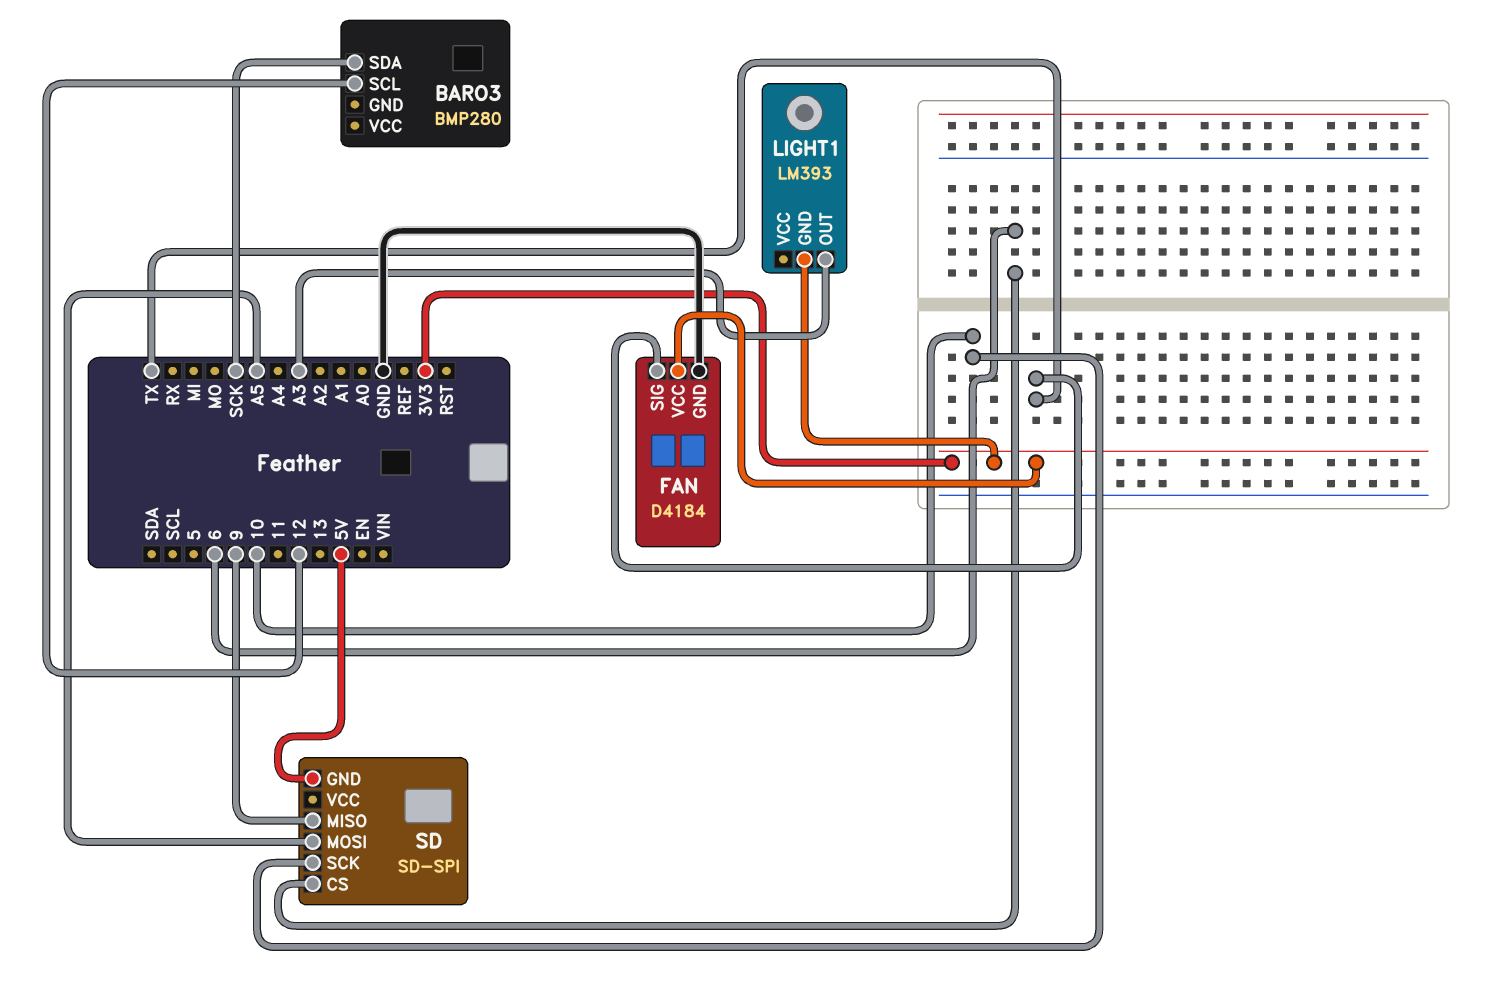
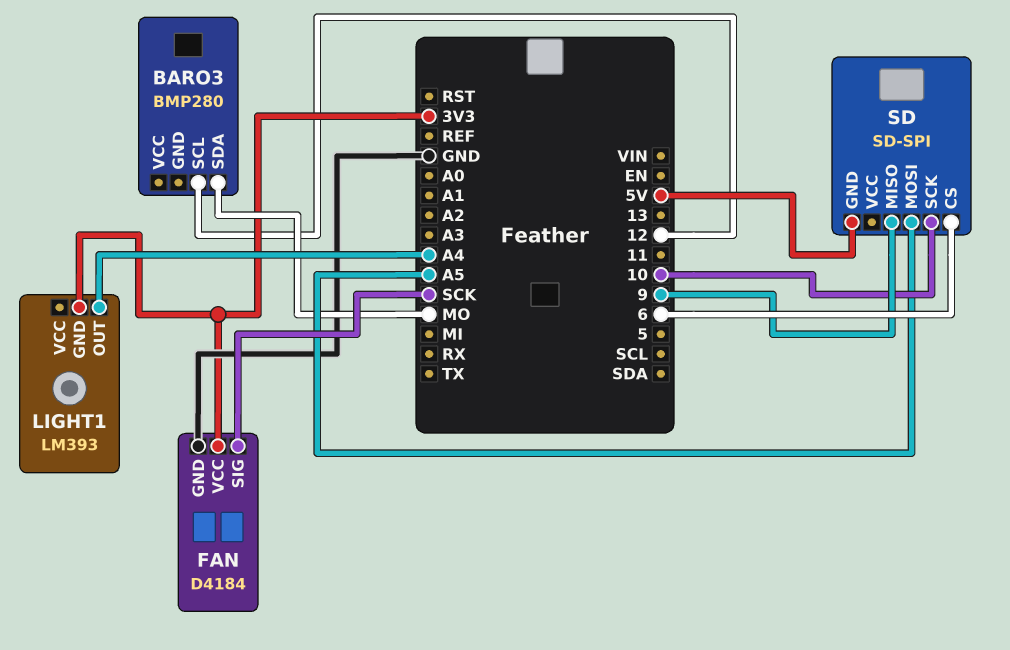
BARO3 pin SDA: SCK -> MO
FAN pin SIG: TX -> SCK
LIGHT1 pin OUT: A3 -> A4

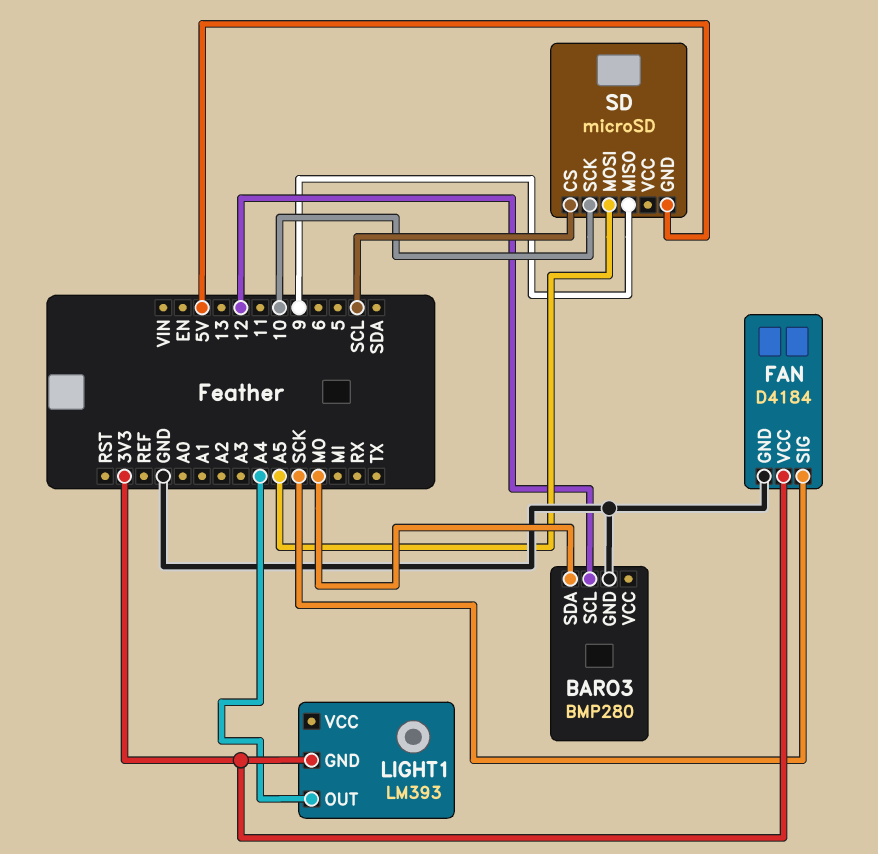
BARO3 pin GND: none -> GND
SD: SD-SPI -> microSD
SD pin CS: 6 -> SCL

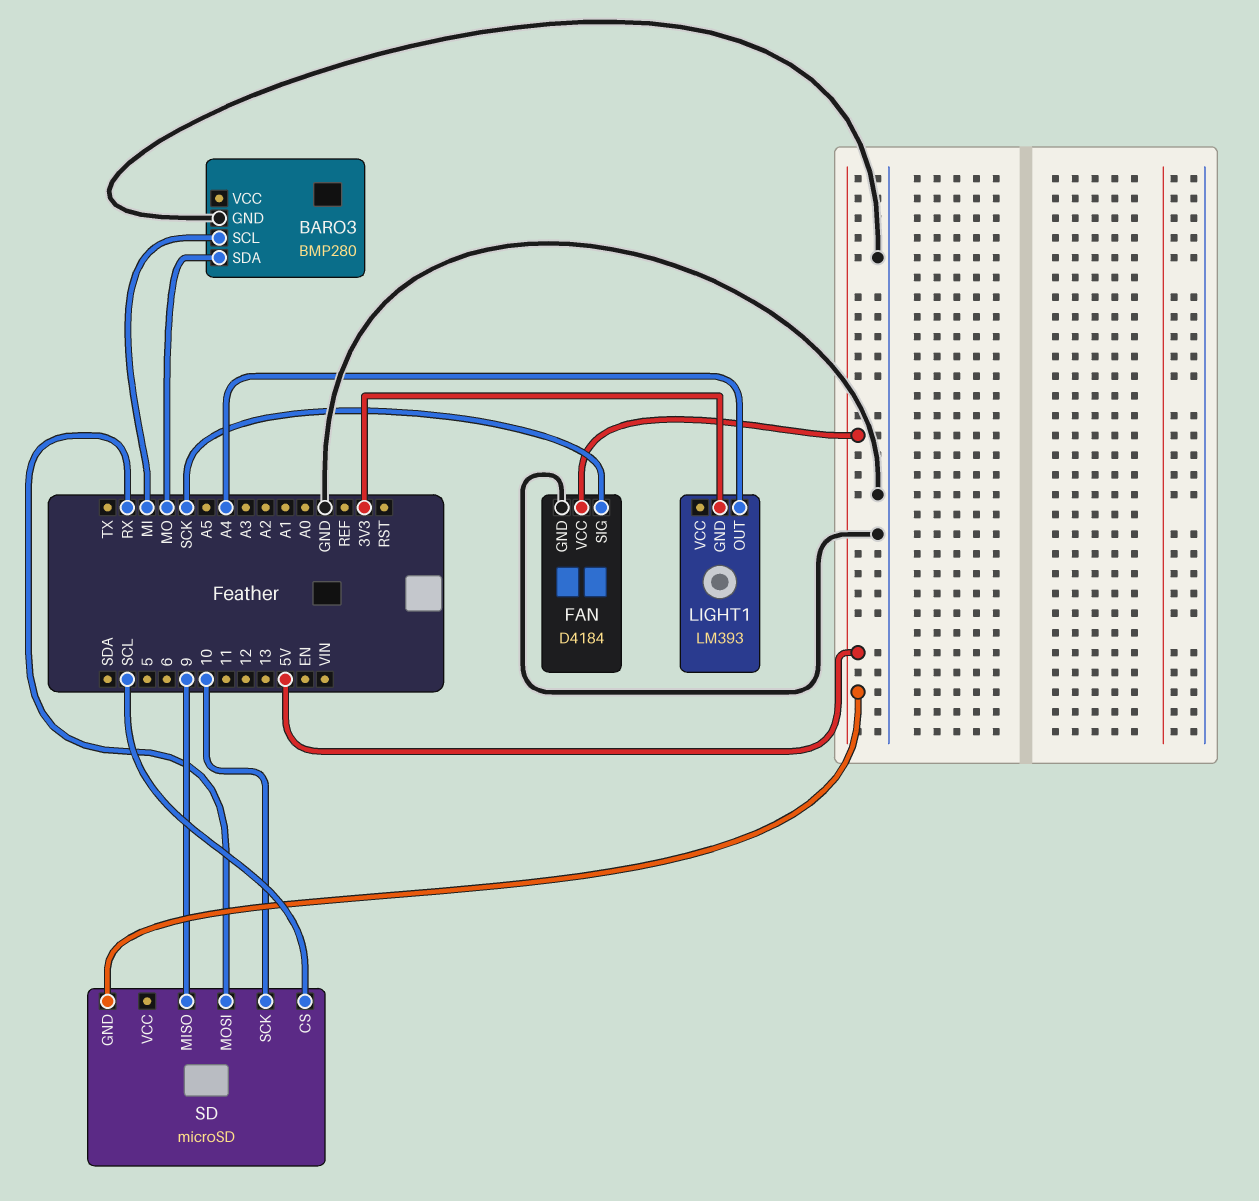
BARO3 pin SCL: 12 -> MI
FAN pin VCC: 3V3 -> 5V
SD pin MOSI: A5 -> RX

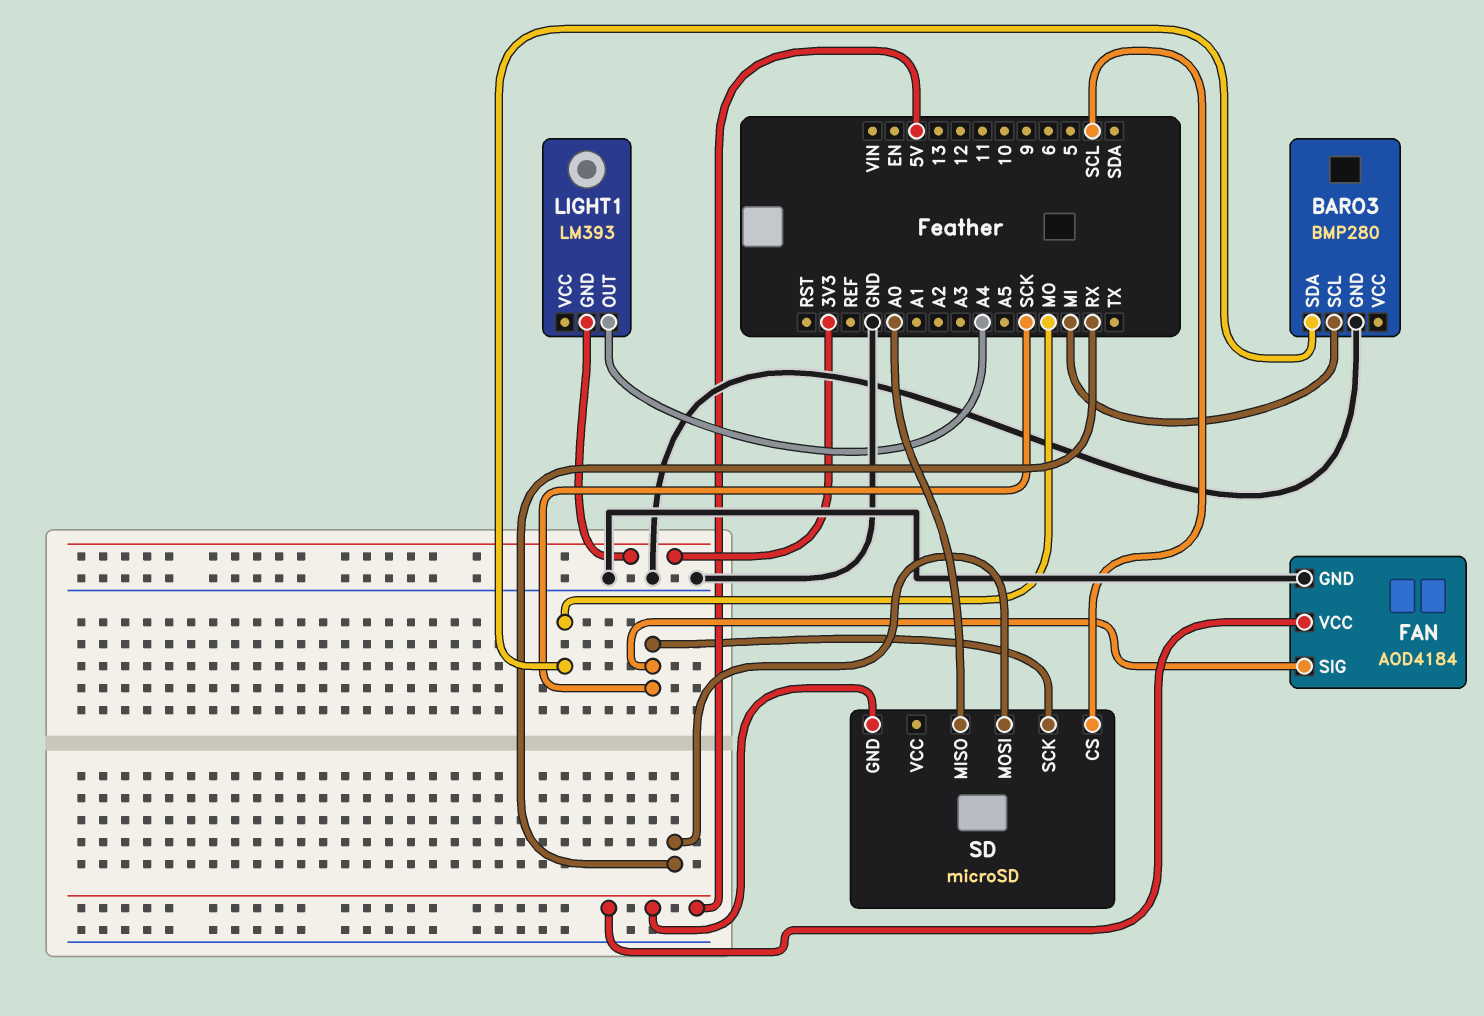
FAN: D4184 -> AOD4184
SD pin MISO: 9 -> A0
SD pin SCK: 10 -> SCK

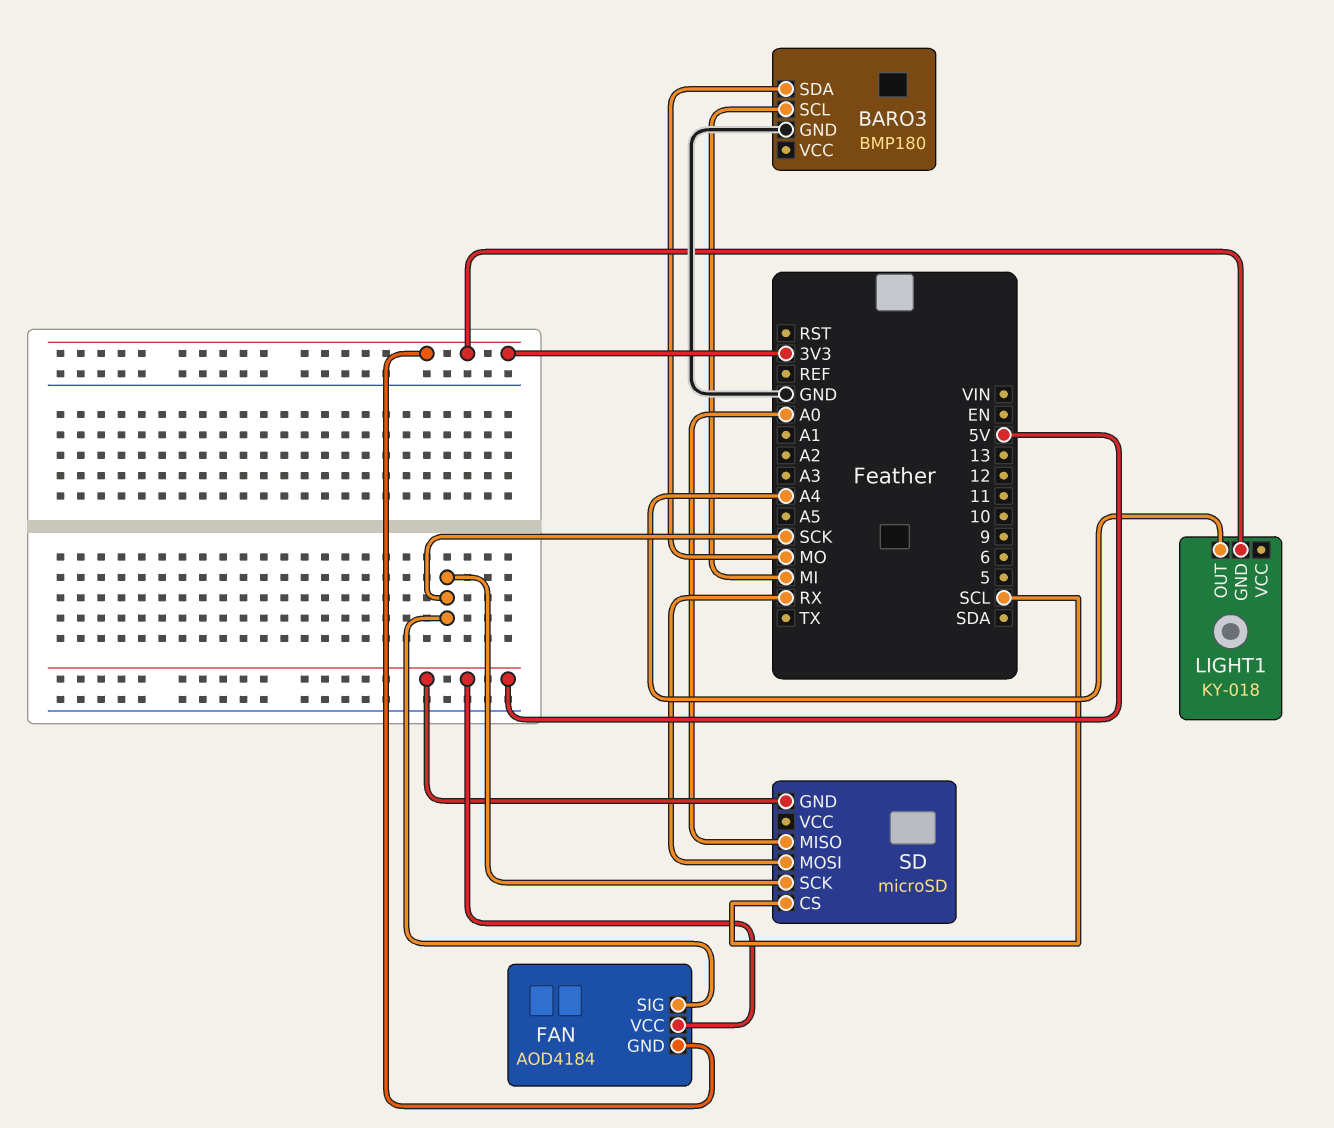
BARO3: BMP280 -> BMP180
FAN pin GND: GND -> 3V3
LIGHT1: LM393 -> KY-018

